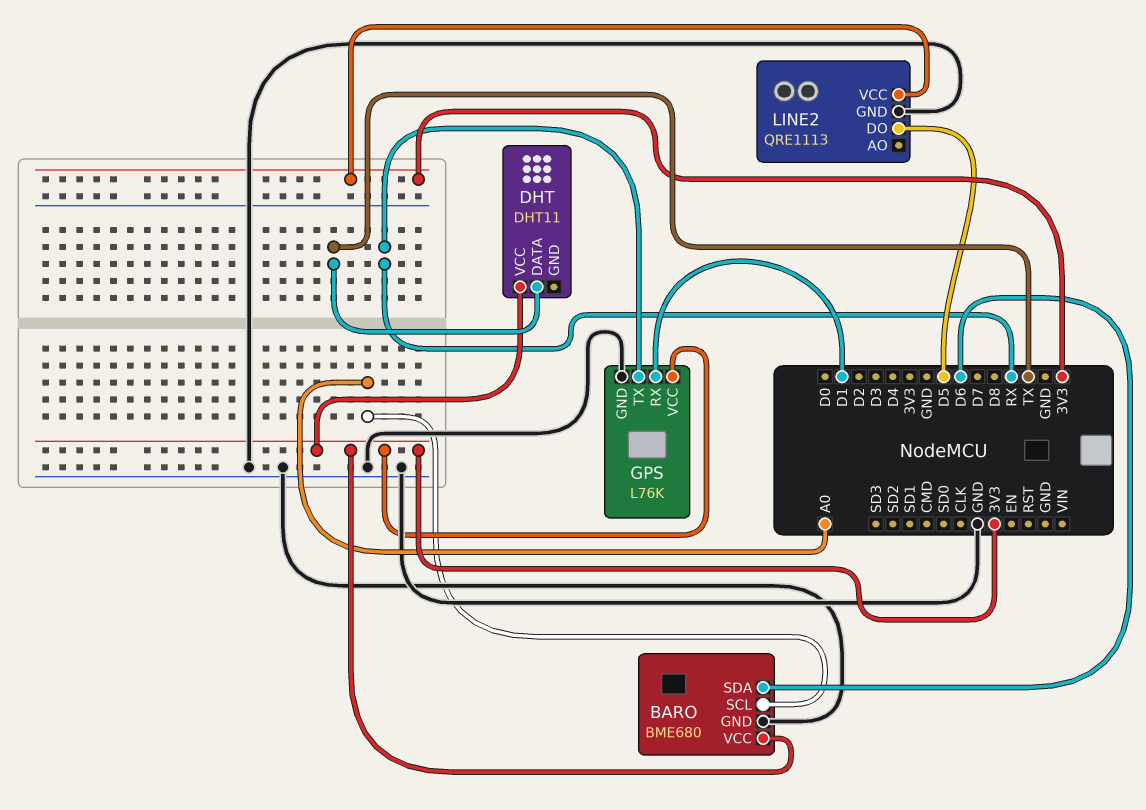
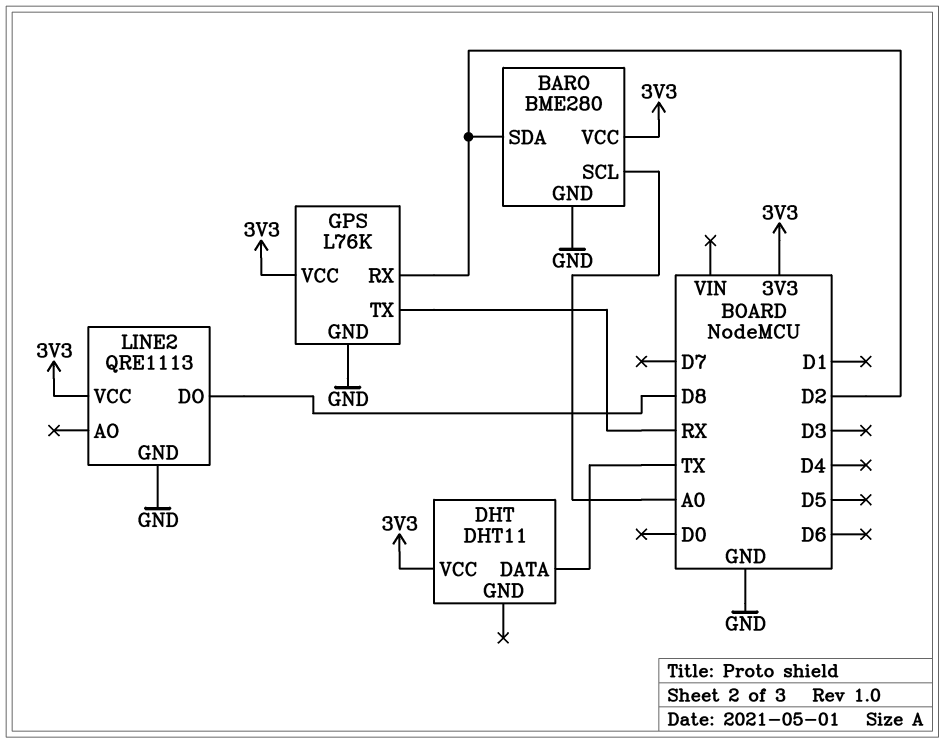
BARO: BME680 -> BME280
BARO pin SDA: D6 -> D2
GPS pin RX: D1 -> D2
LINE2 pin DO: D5 -> D8

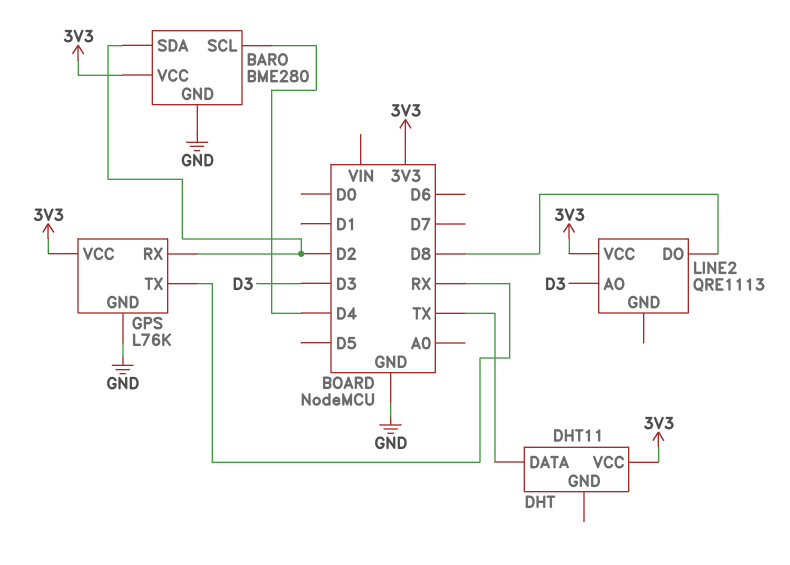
BARO pin SCL: A0 -> D4
LINE2 pin AO: none -> D3
LINE2 pin GND: GND -> none

